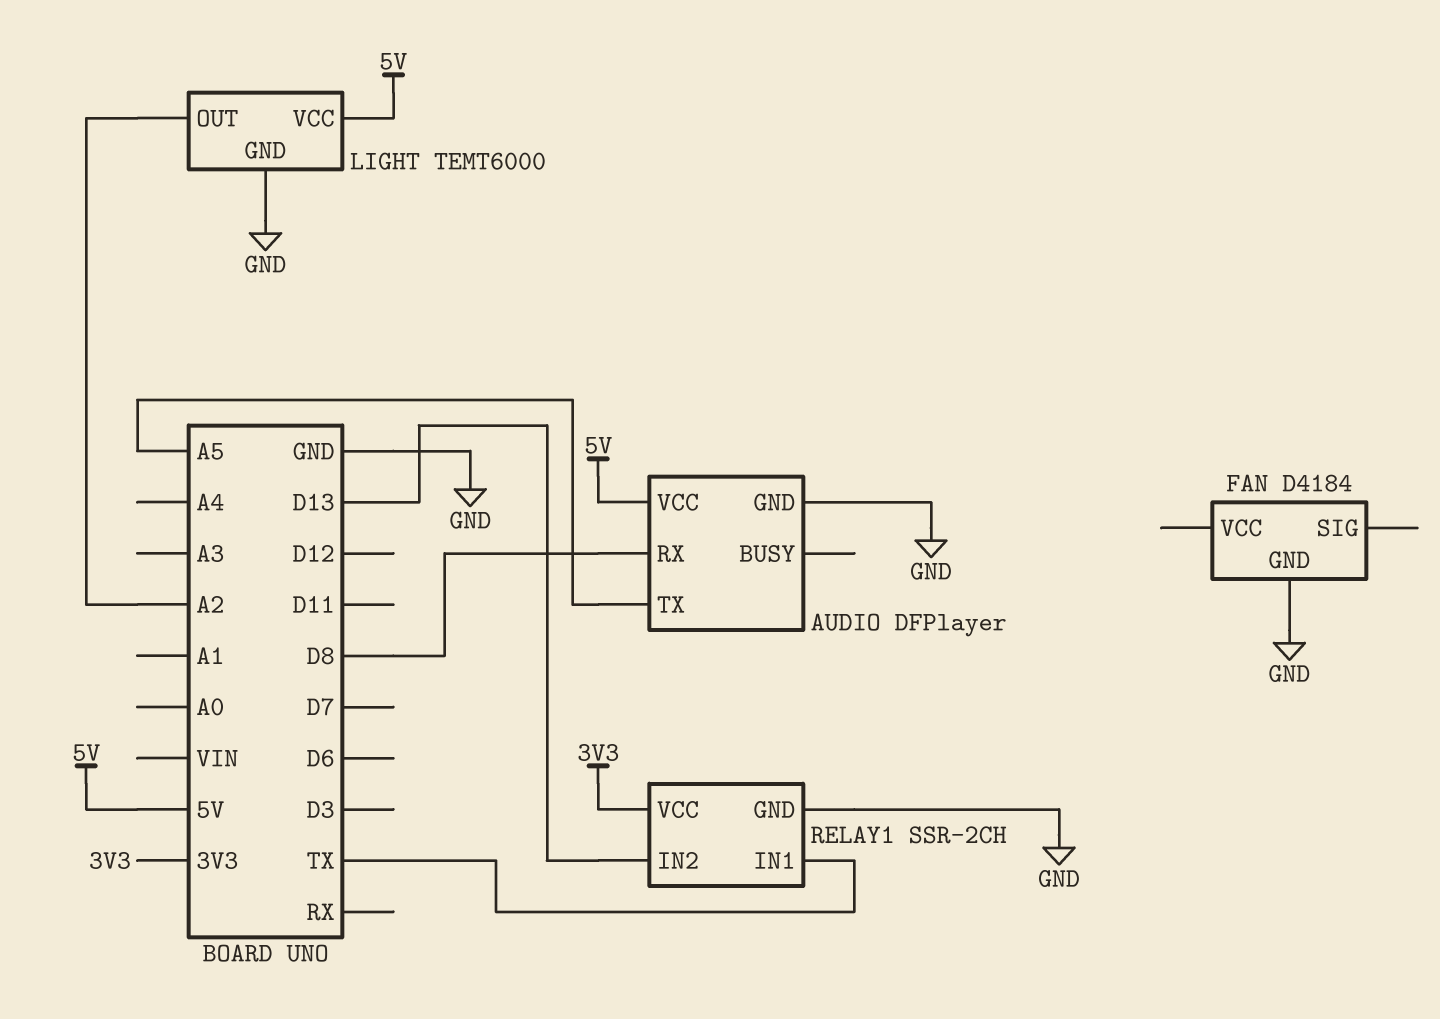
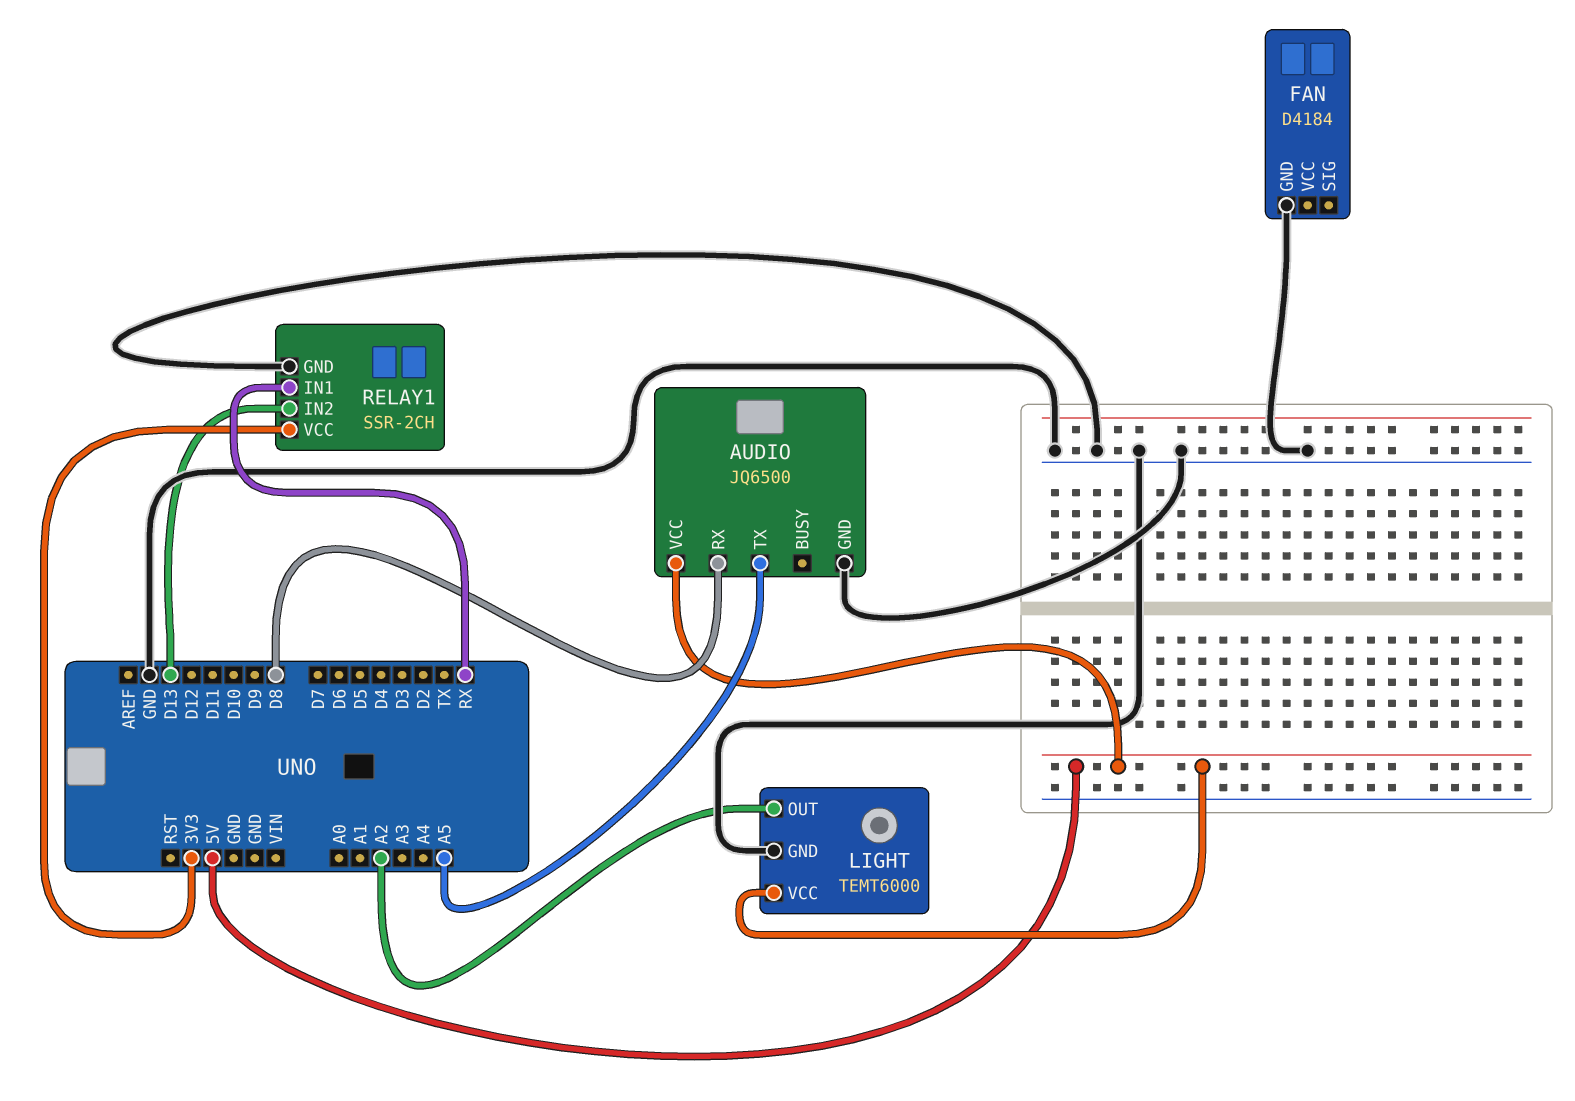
AUDIO: DFPlayer -> JQ6500
RELAY1 pin IN1: TX -> RX

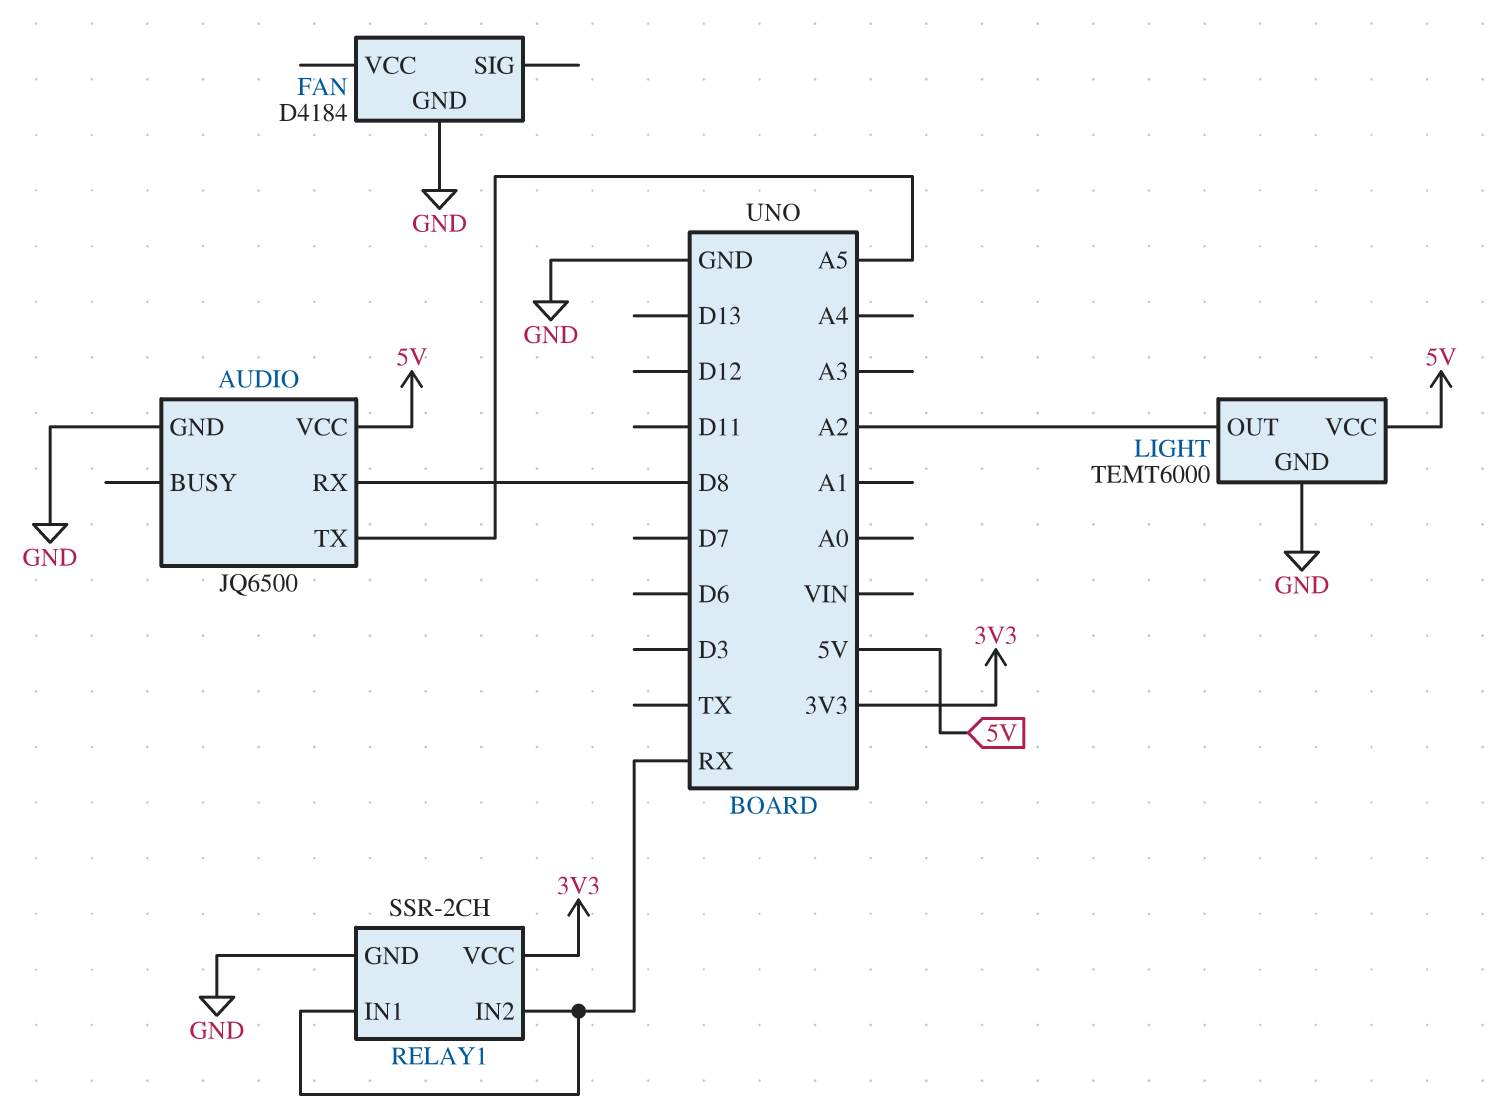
RELAY1 pin IN2: D13 -> RX

